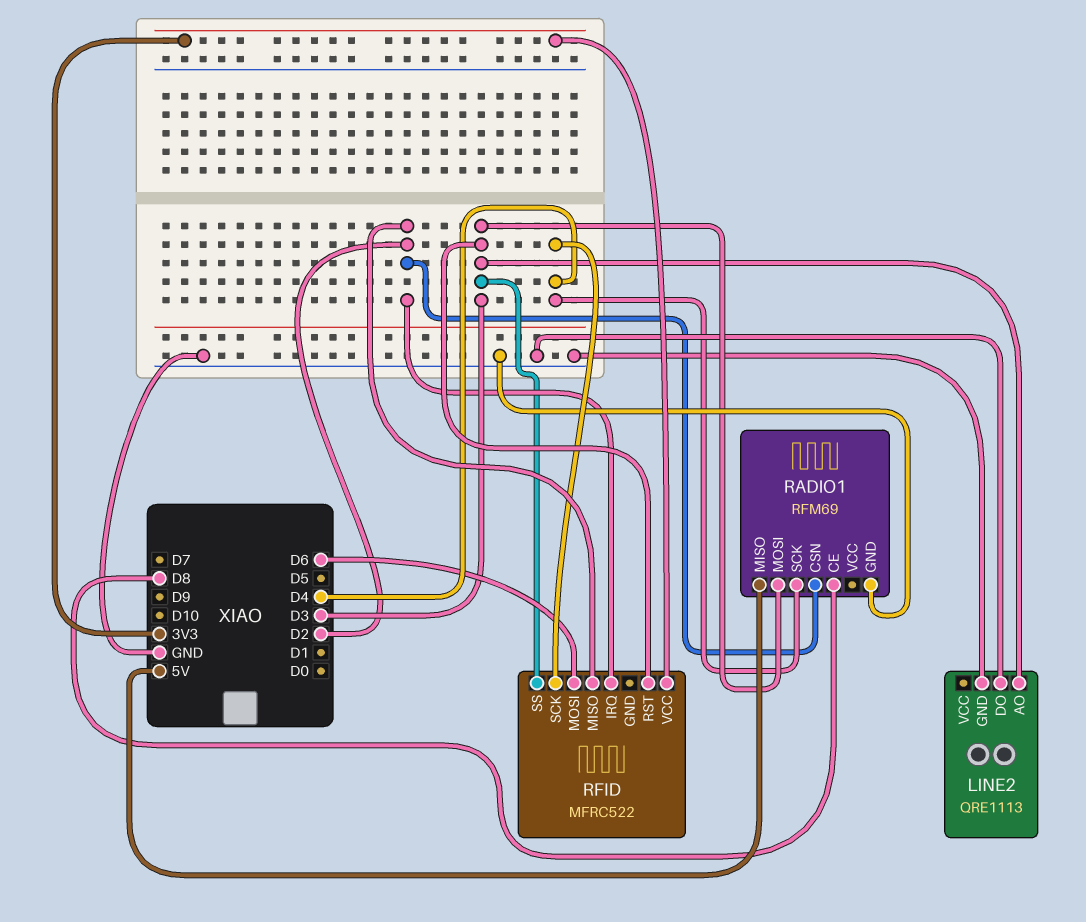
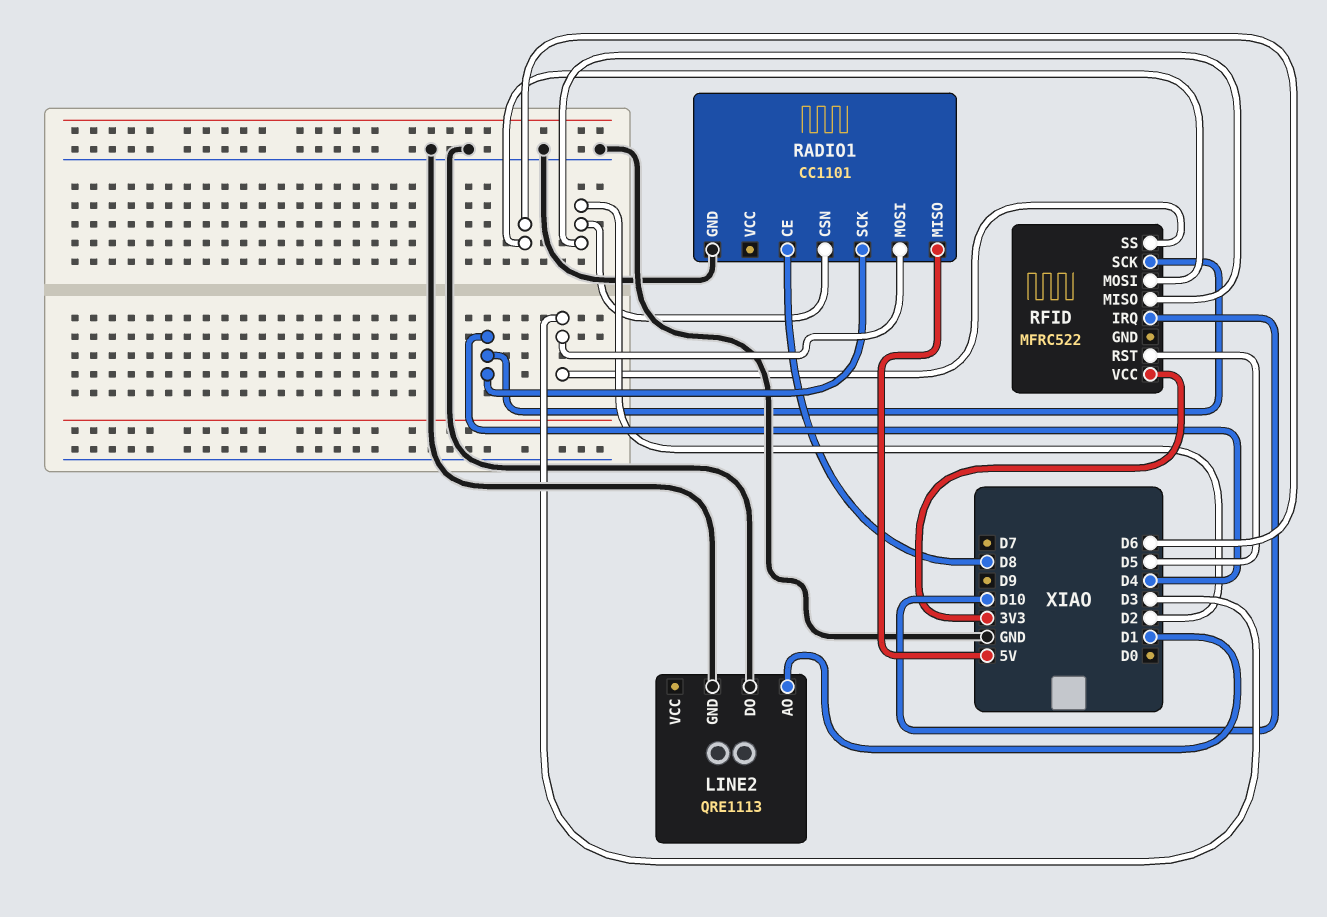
LINE2 pin AO: D3 -> D1
RADIO1: RFM69 -> CC1101
RFID pin IRQ: D2 -> D10
RFID pin RST: D3 -> D5

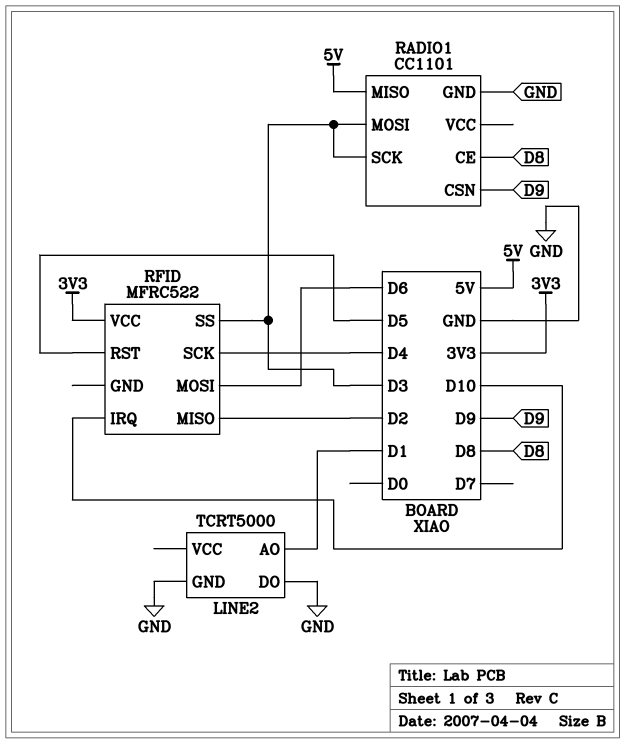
LINE2: QRE1113 -> TCRT5000
RADIO1 pin CSN: D2 -> D9
RADIO1 pin SCK: D4 -> D3

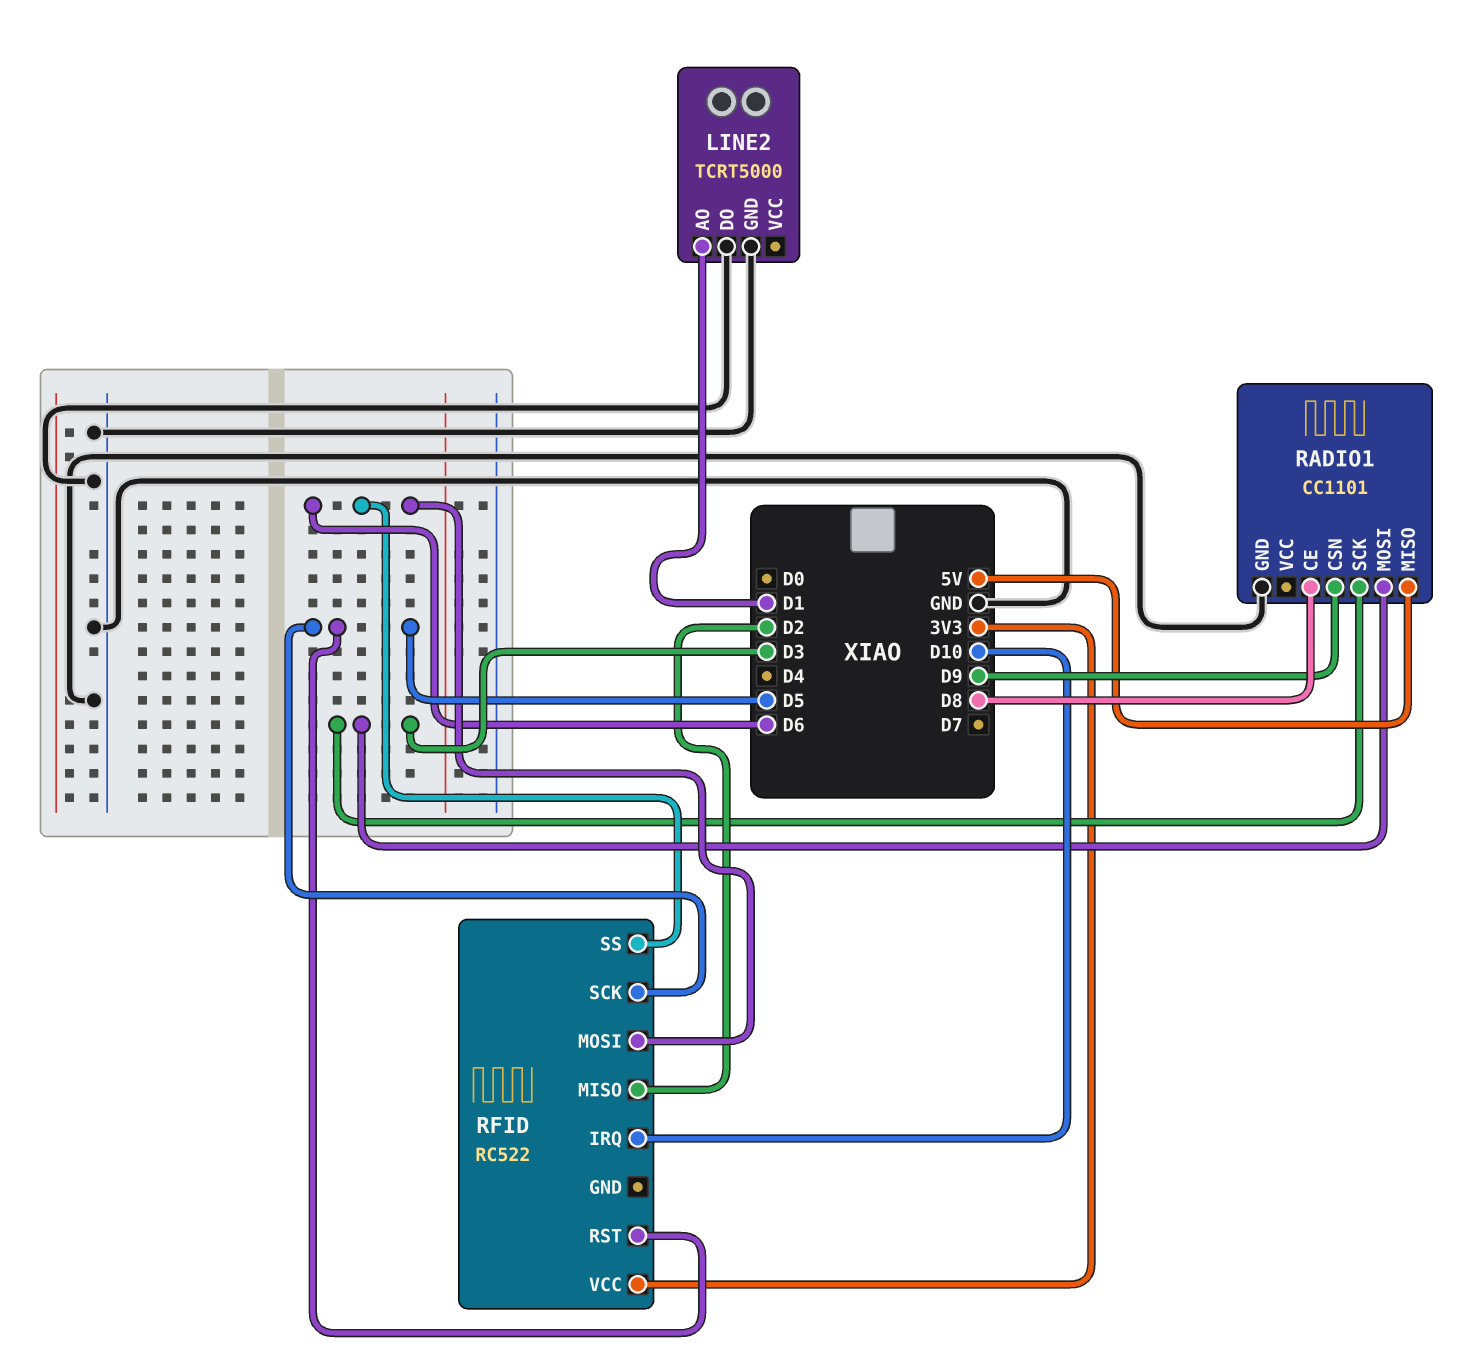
RFID: MFRC522 -> RC522
RFID pin SCK: D4 -> D5
RFID pin SS: D3 -> D6

